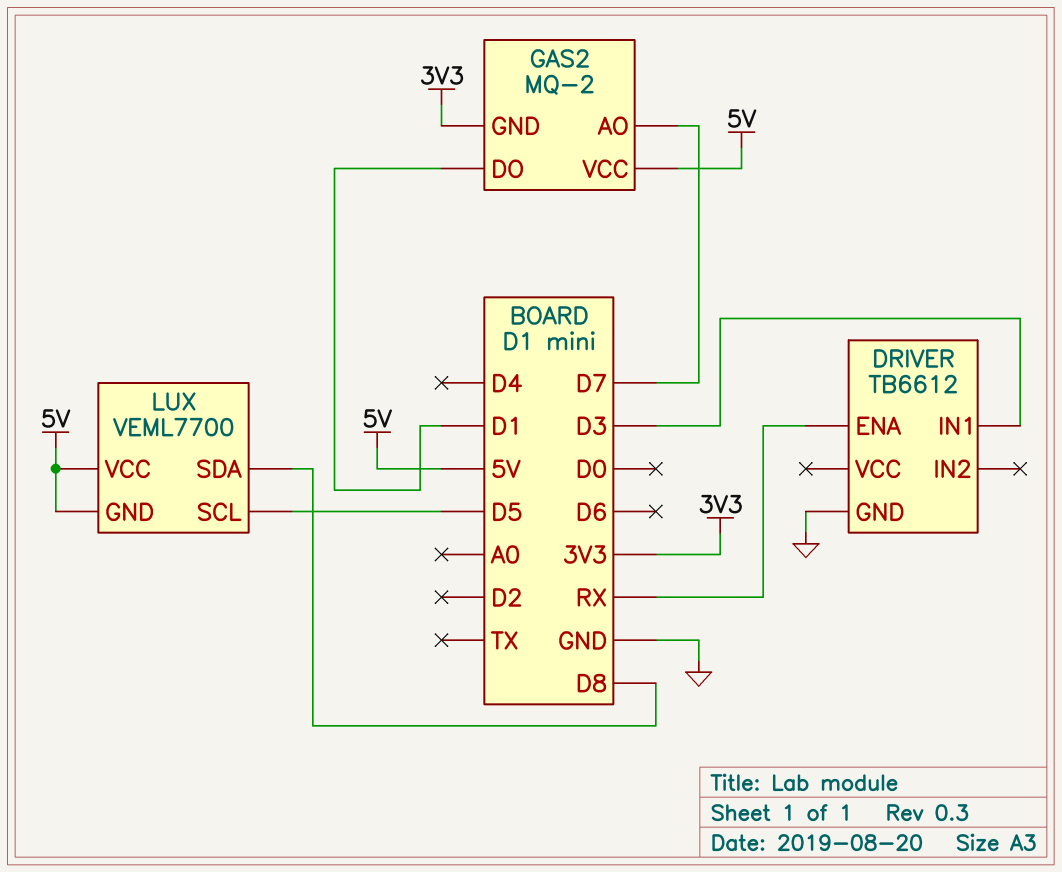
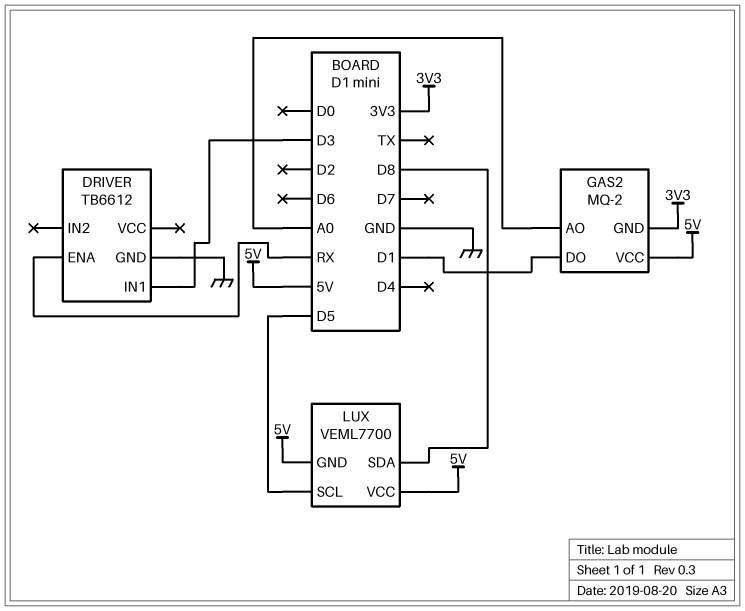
GAS2 pin AO: D7 -> A0

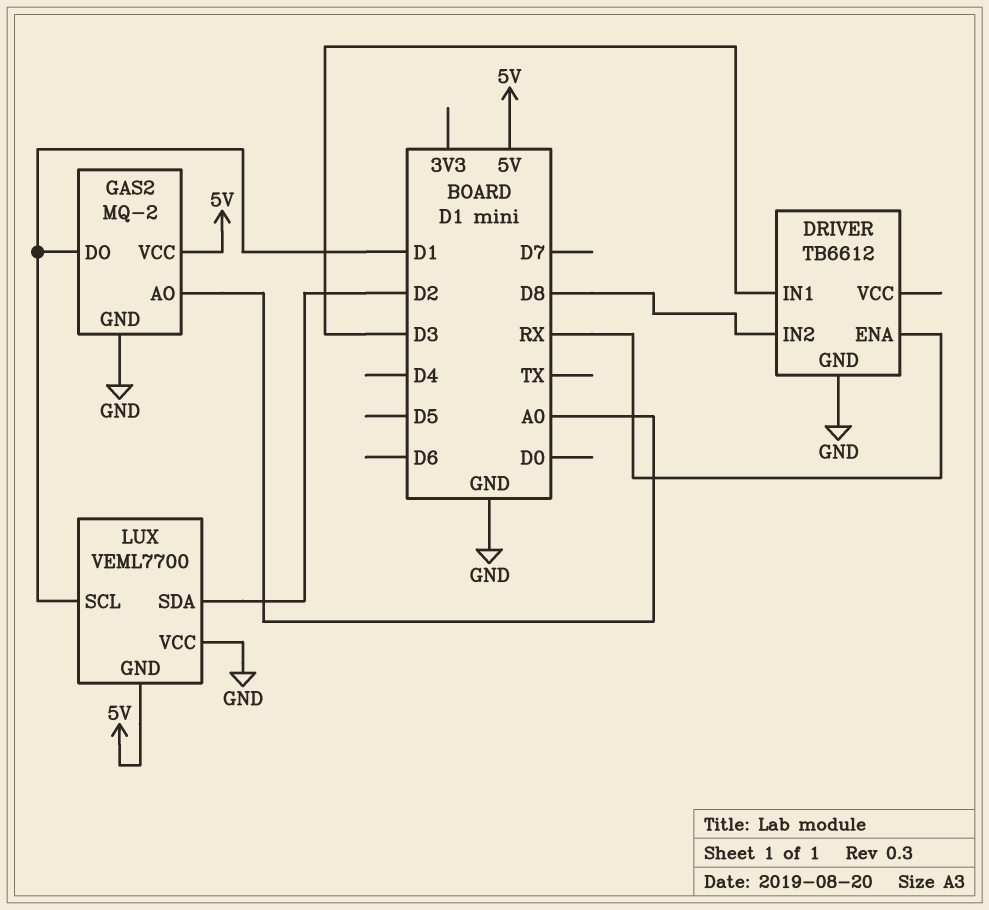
DRIVER pin IN2: none -> D8
GAS2 pin GND: 3V3 -> GND
LUX pin SCL: D5 -> D1
LUX pin SDA: D8 -> D2
LUX pin VCC: 5V -> GND

